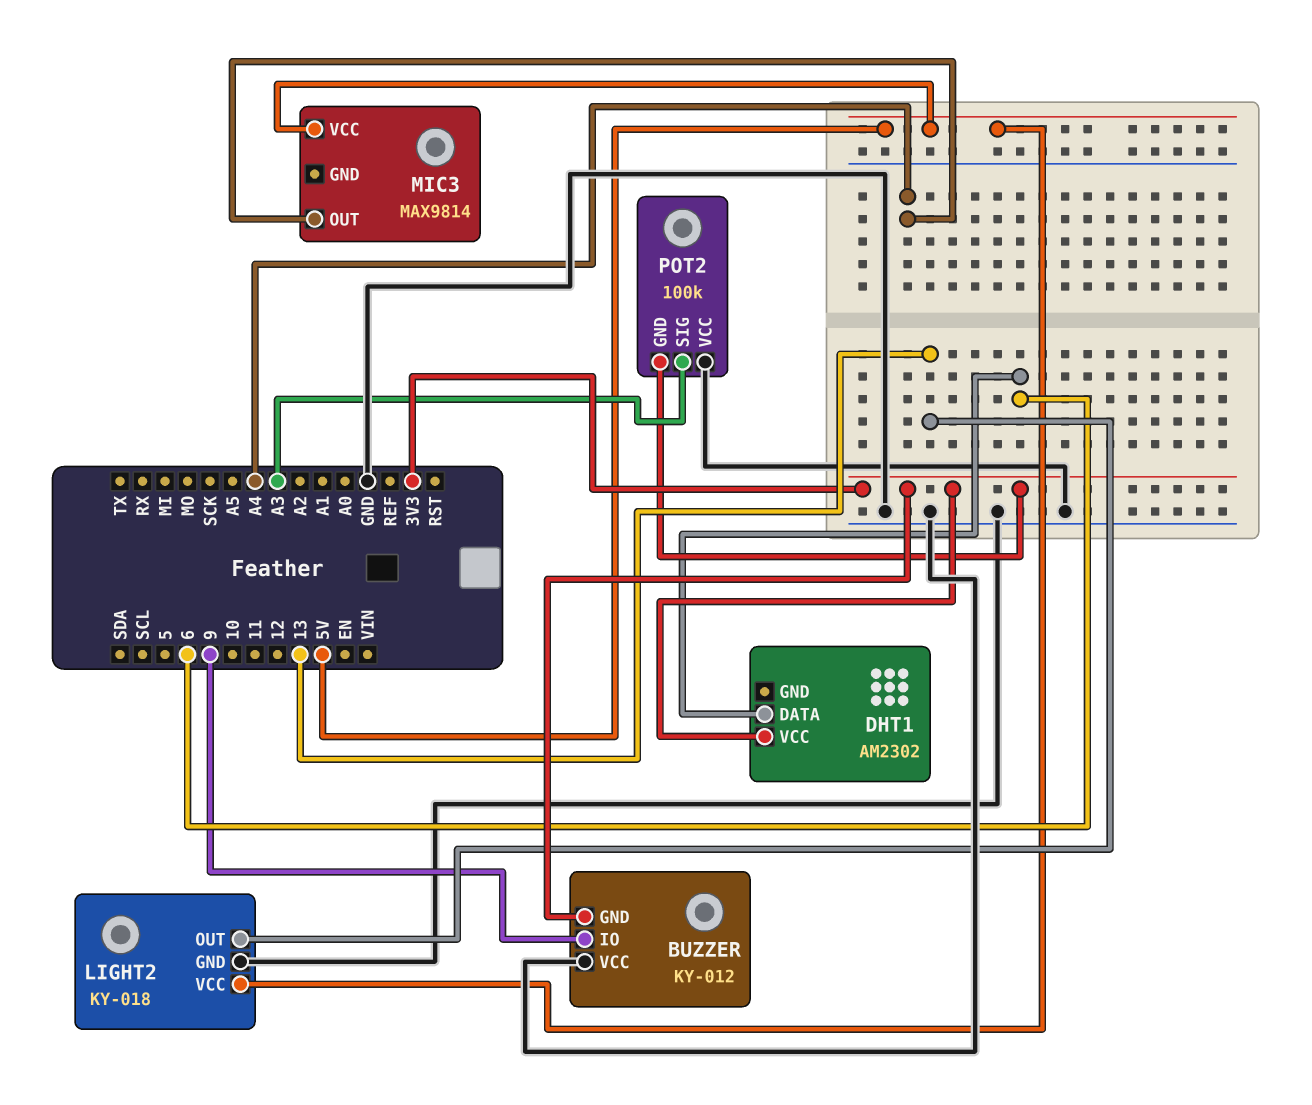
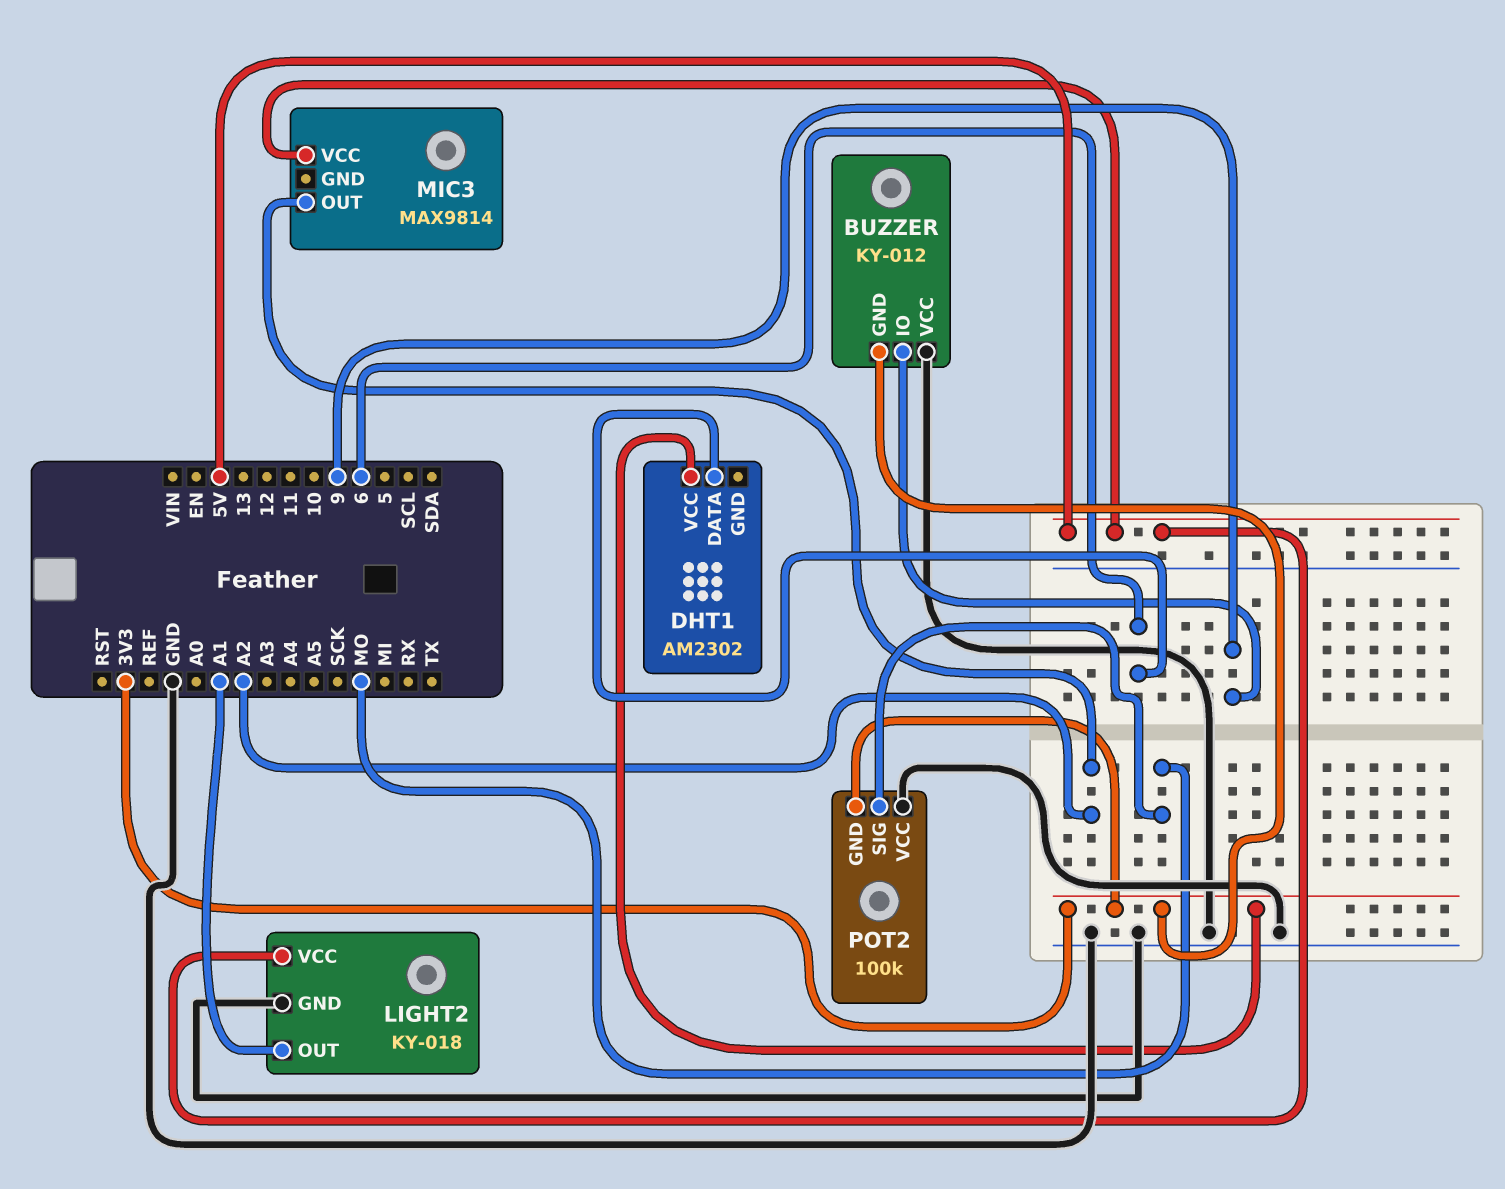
LIGHT2 pin OUT: 13 -> A1
MIC3 pin OUT: A4 -> A2
POT2 pin SIG: A3 -> MO

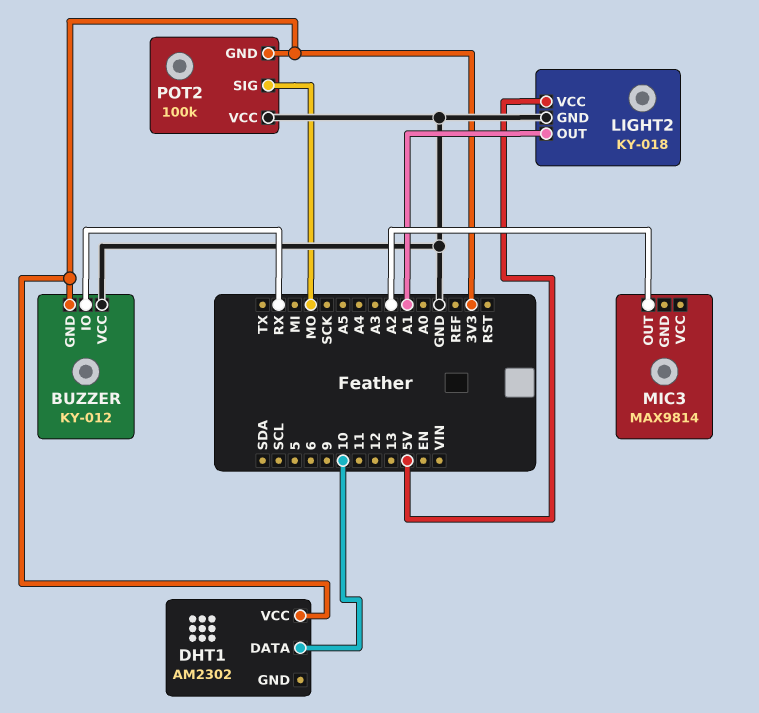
BUZZER pin IO: 9 -> RX
DHT1 pin DATA: 6 -> 10
MIC3 pin VCC: 5V -> none

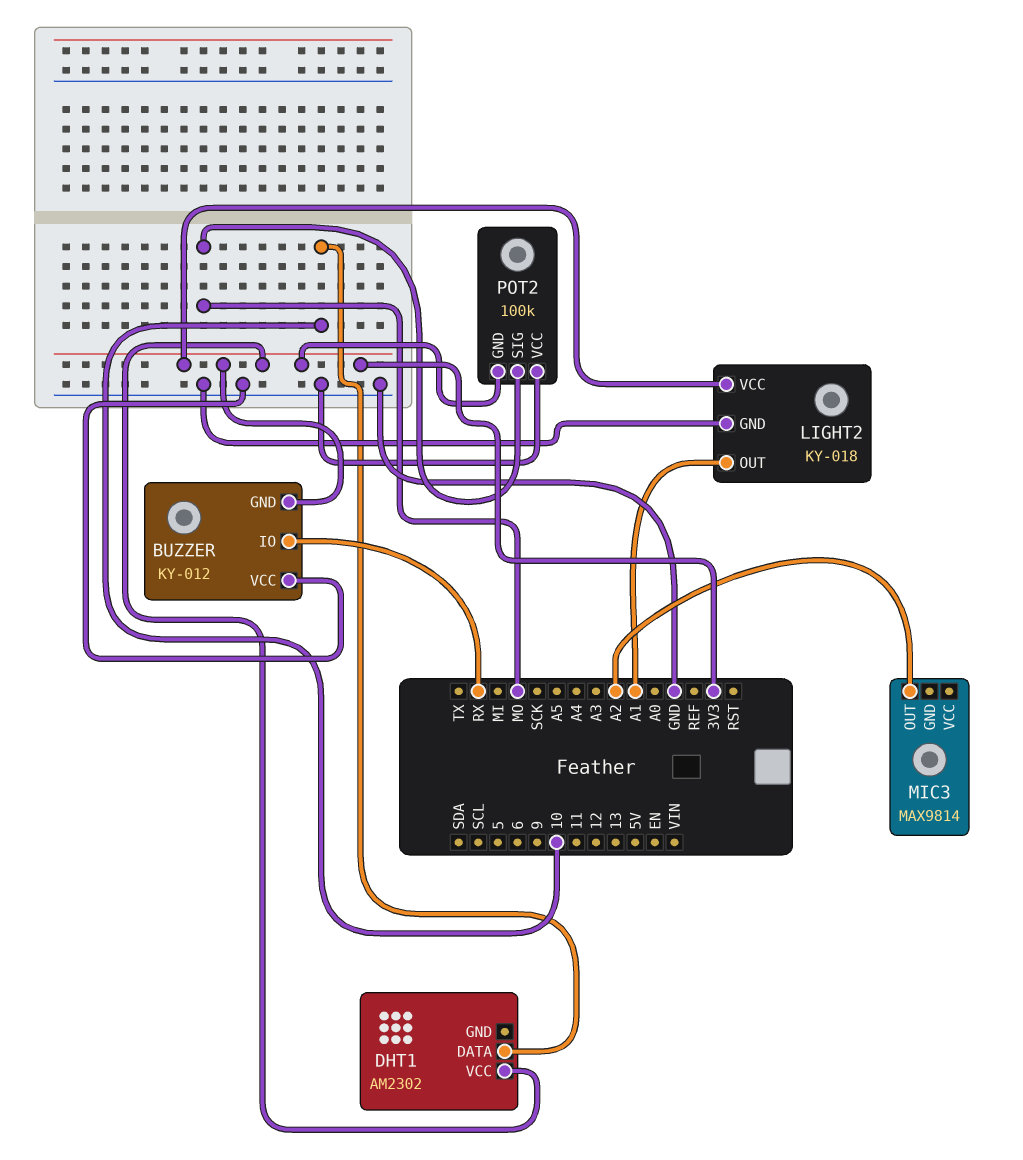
LIGHT2 pin VCC: 5V -> 3V3

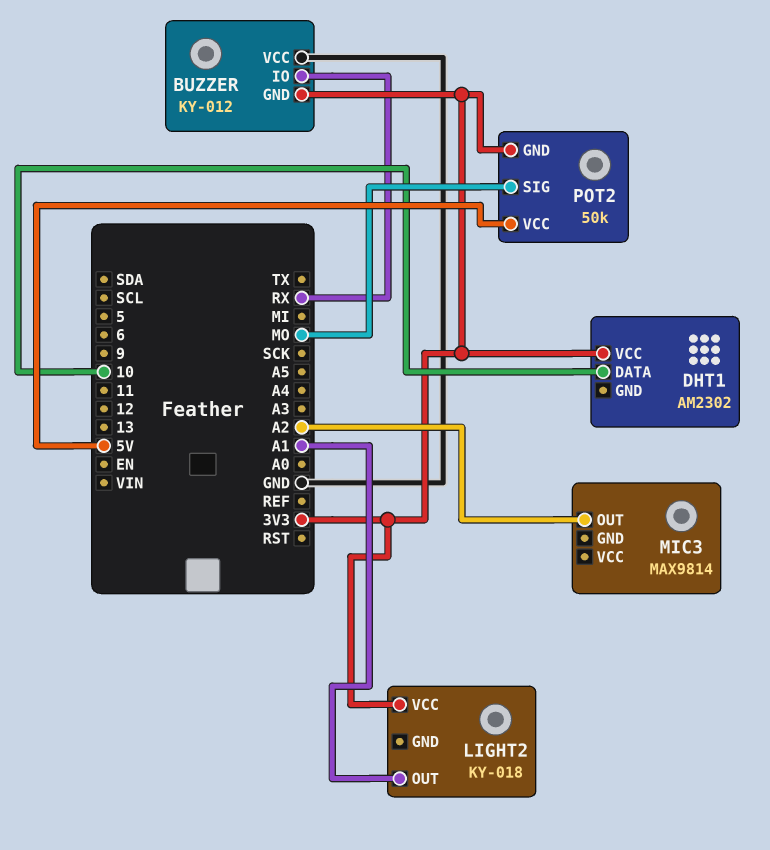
LIGHT2 pin GND: GND -> none
POT2: 100k -> 50k
POT2 pin VCC: GND -> 5V

